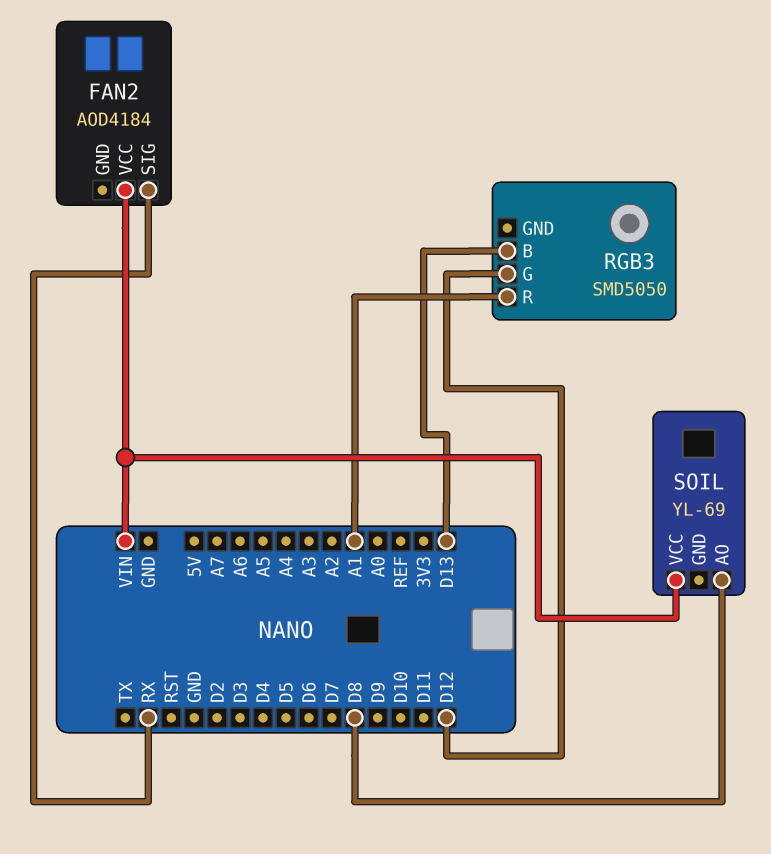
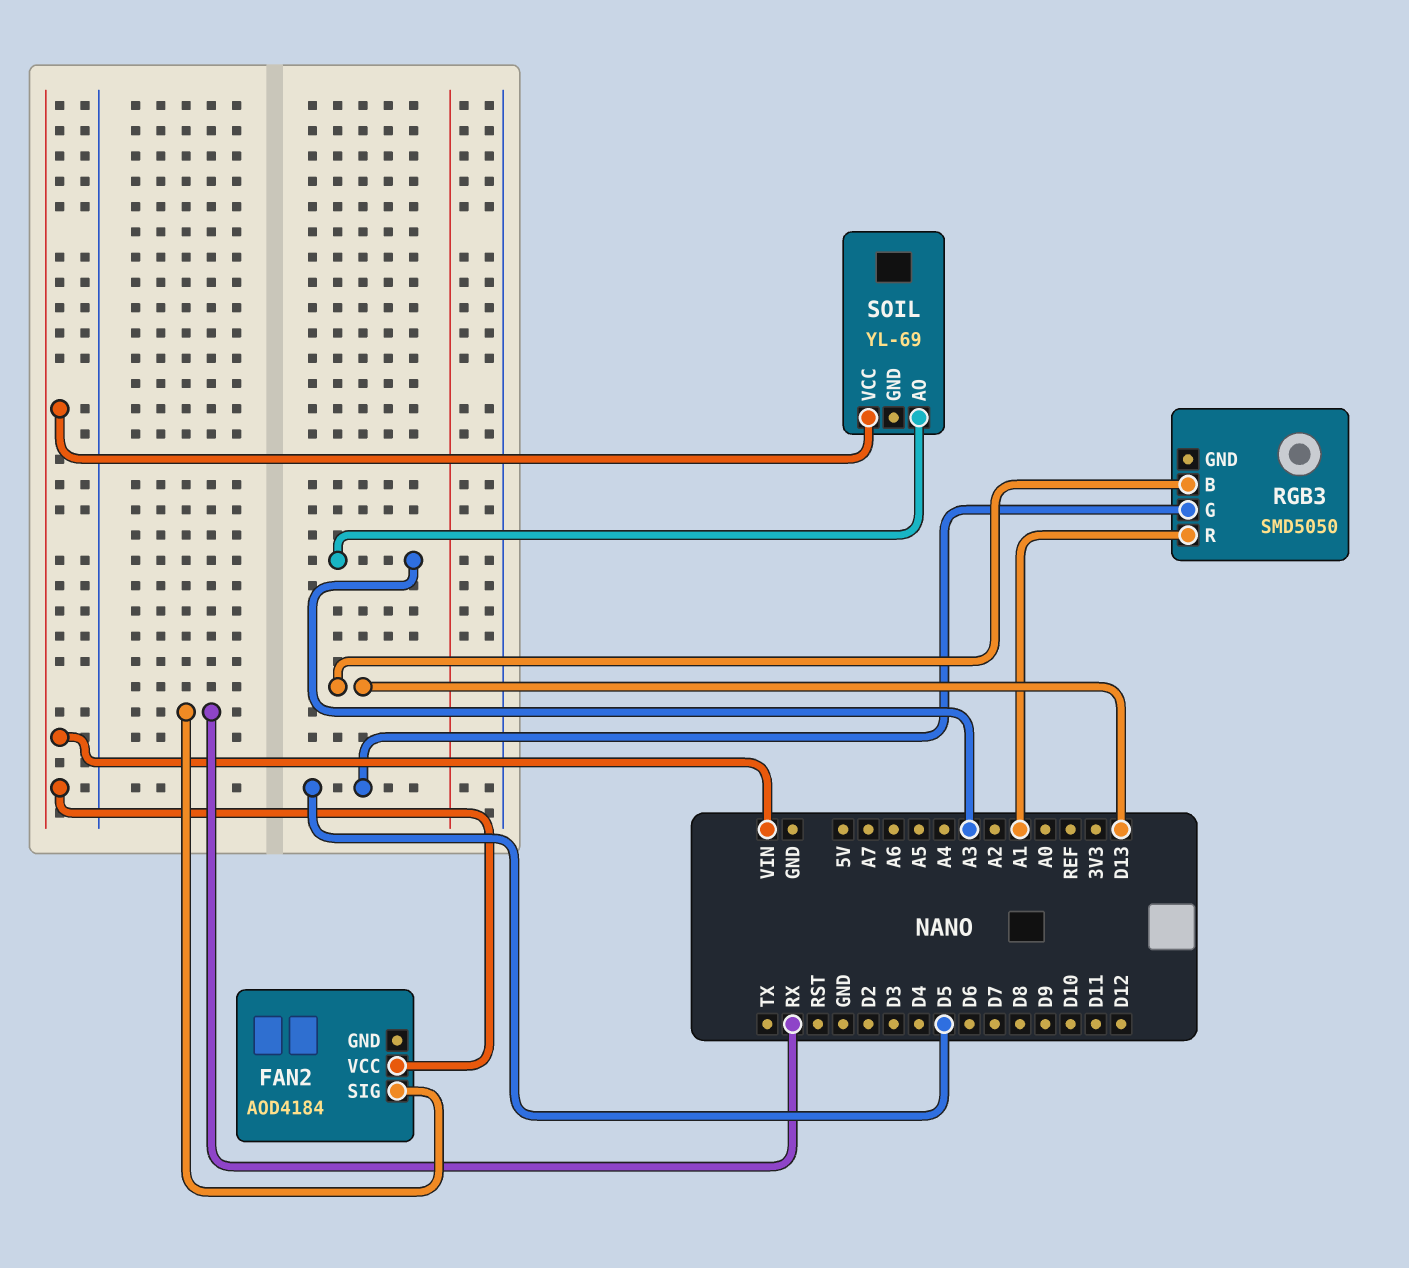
RGB3 pin G: D12 -> D5
SOIL pin AO: D8 -> A3

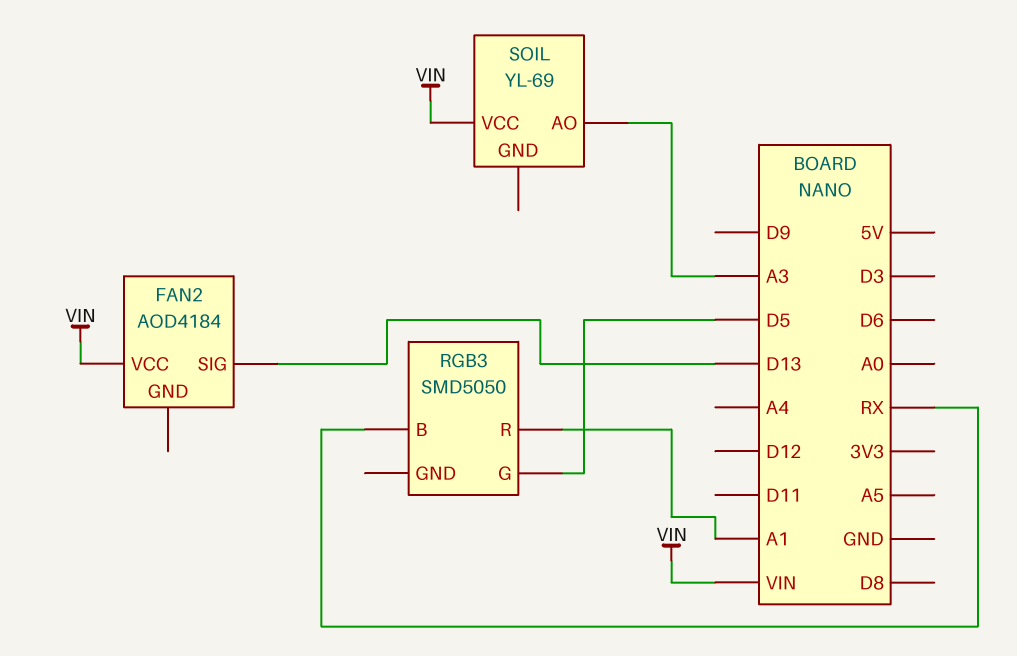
FAN2 pin SIG: RX -> D13
RGB3 pin B: D13 -> RX

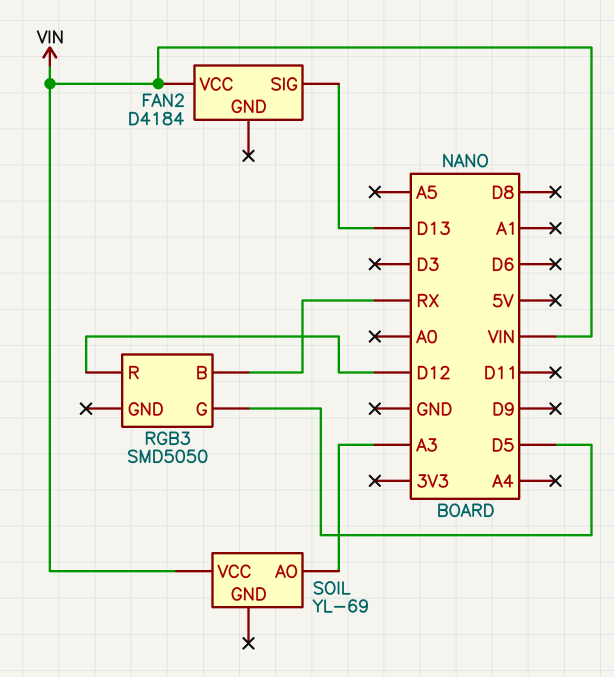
FAN2: AOD4184 -> D4184
RGB3 pin R: A1 -> D12

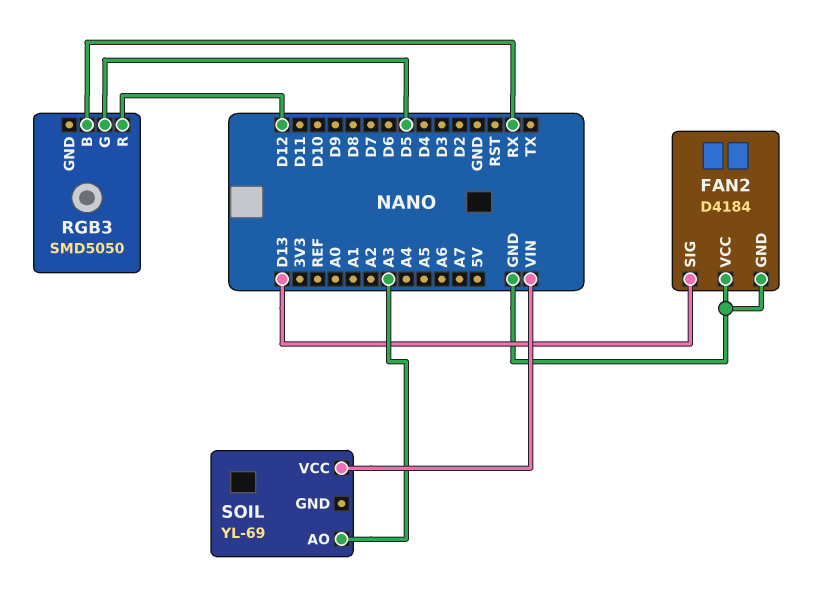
FAN2 pin GND: none -> GND
FAN2 pin VCC: VIN -> GND

